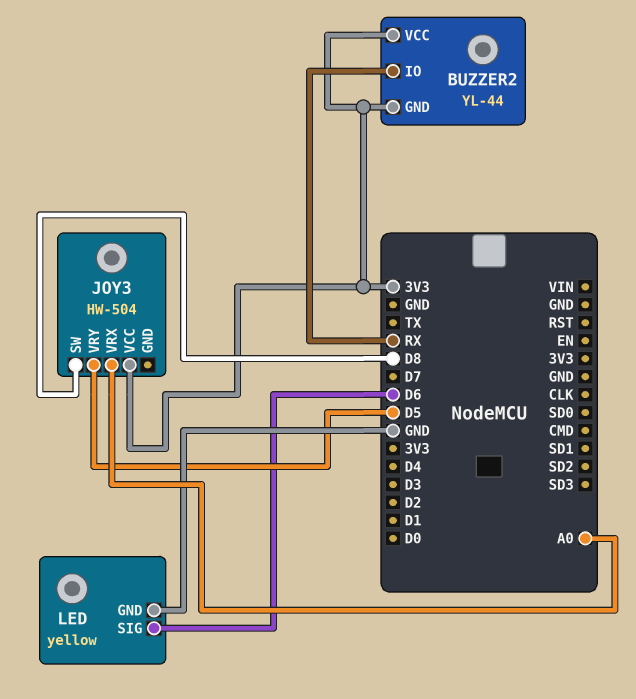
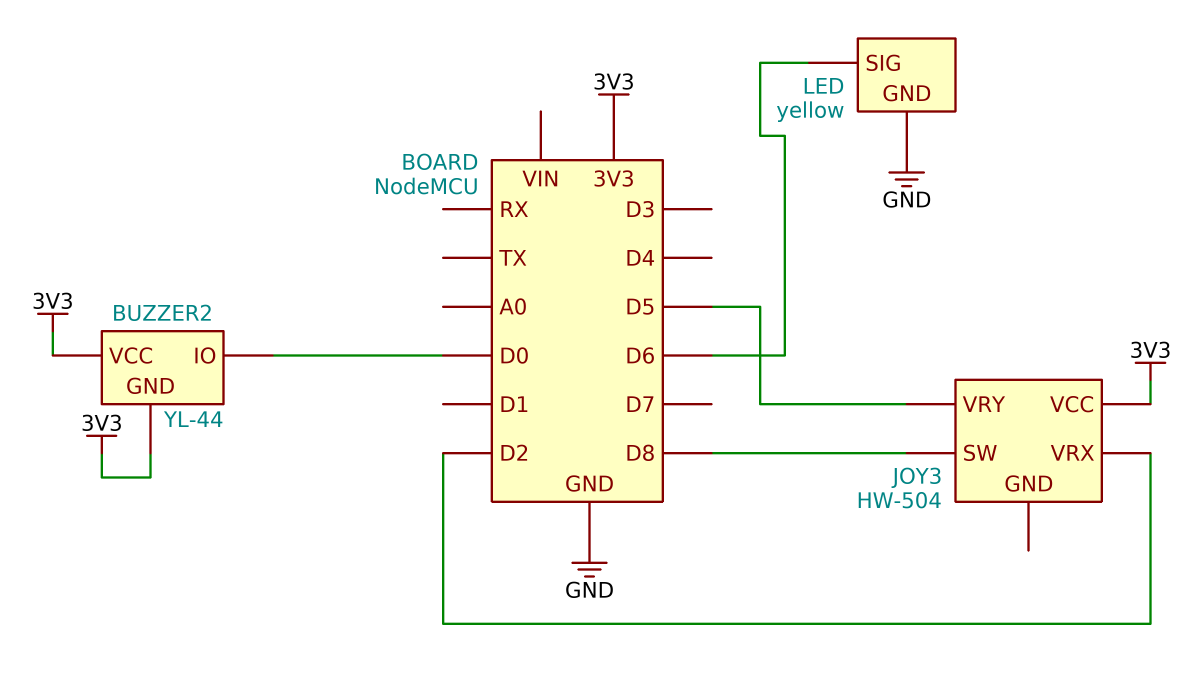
BUZZER2 pin IO: RX -> D0
JOY3 pin VRX: A0 -> D2

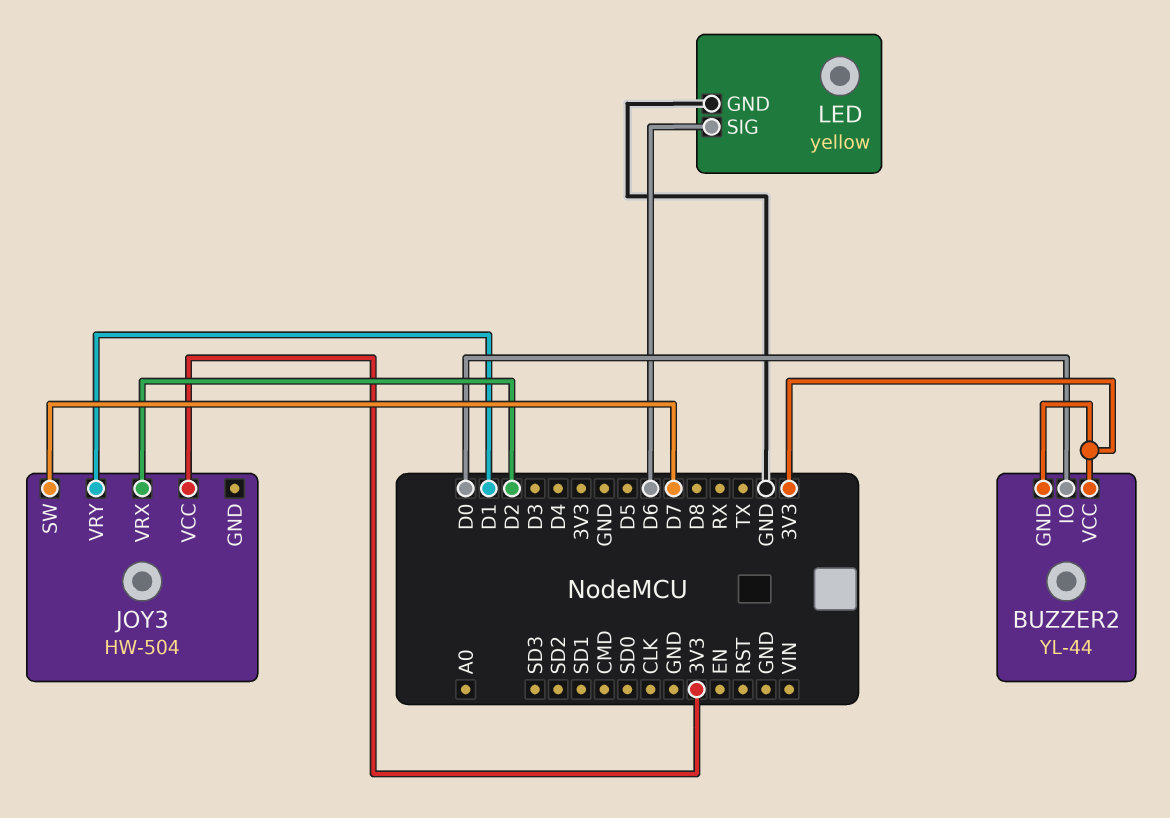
JOY3 pin SW: D8 -> D7
JOY3 pin VRY: D5 -> D1

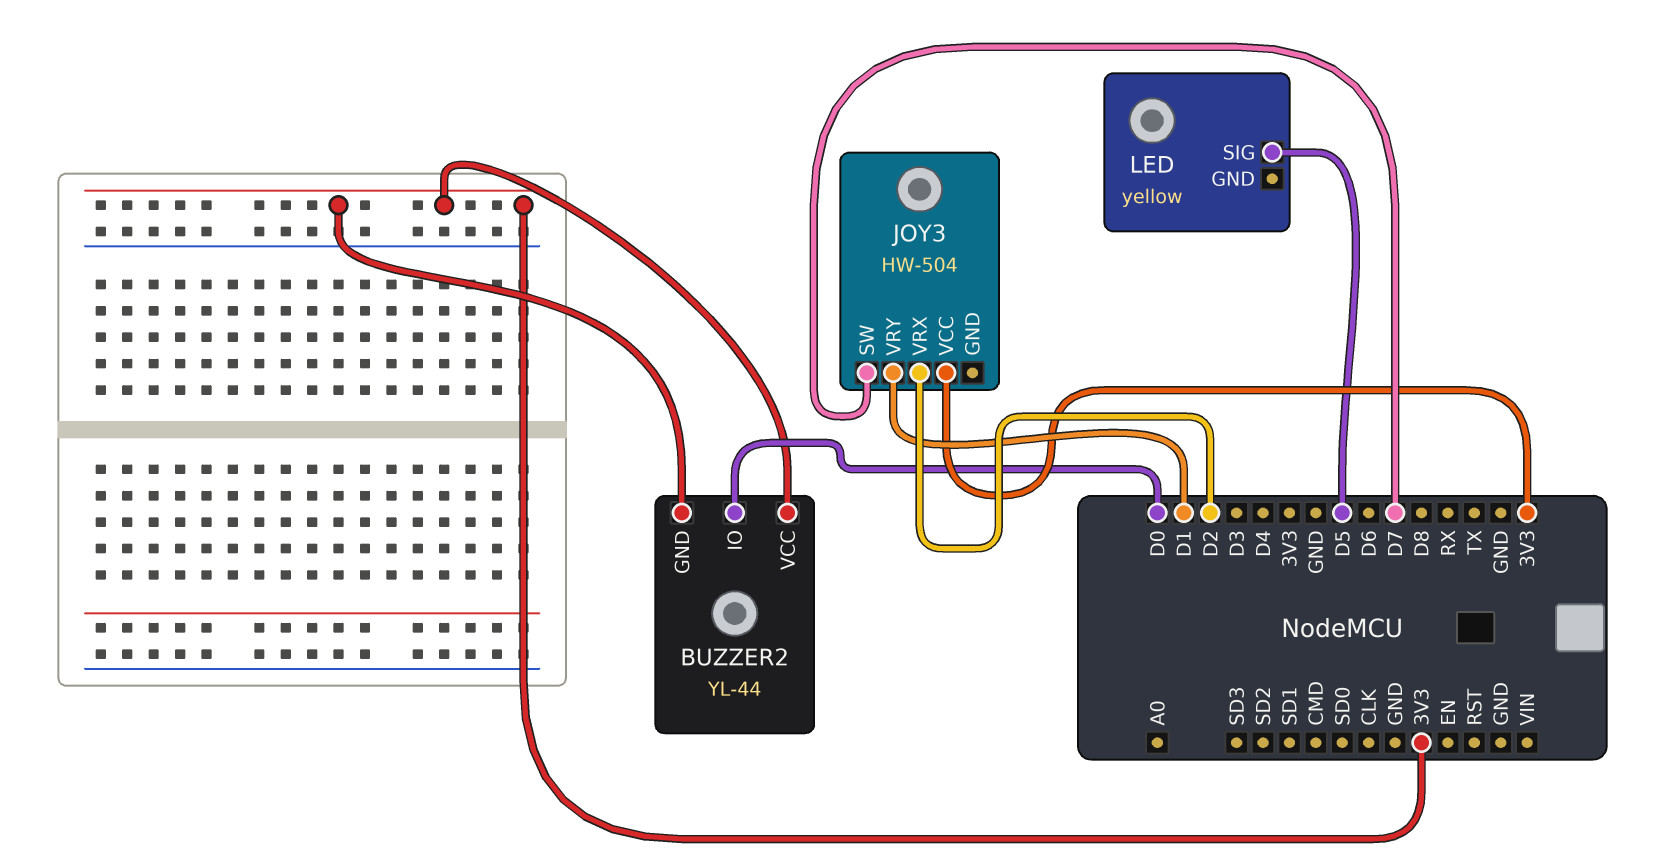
LED pin GND: GND -> none
LED pin SIG: D6 -> D5

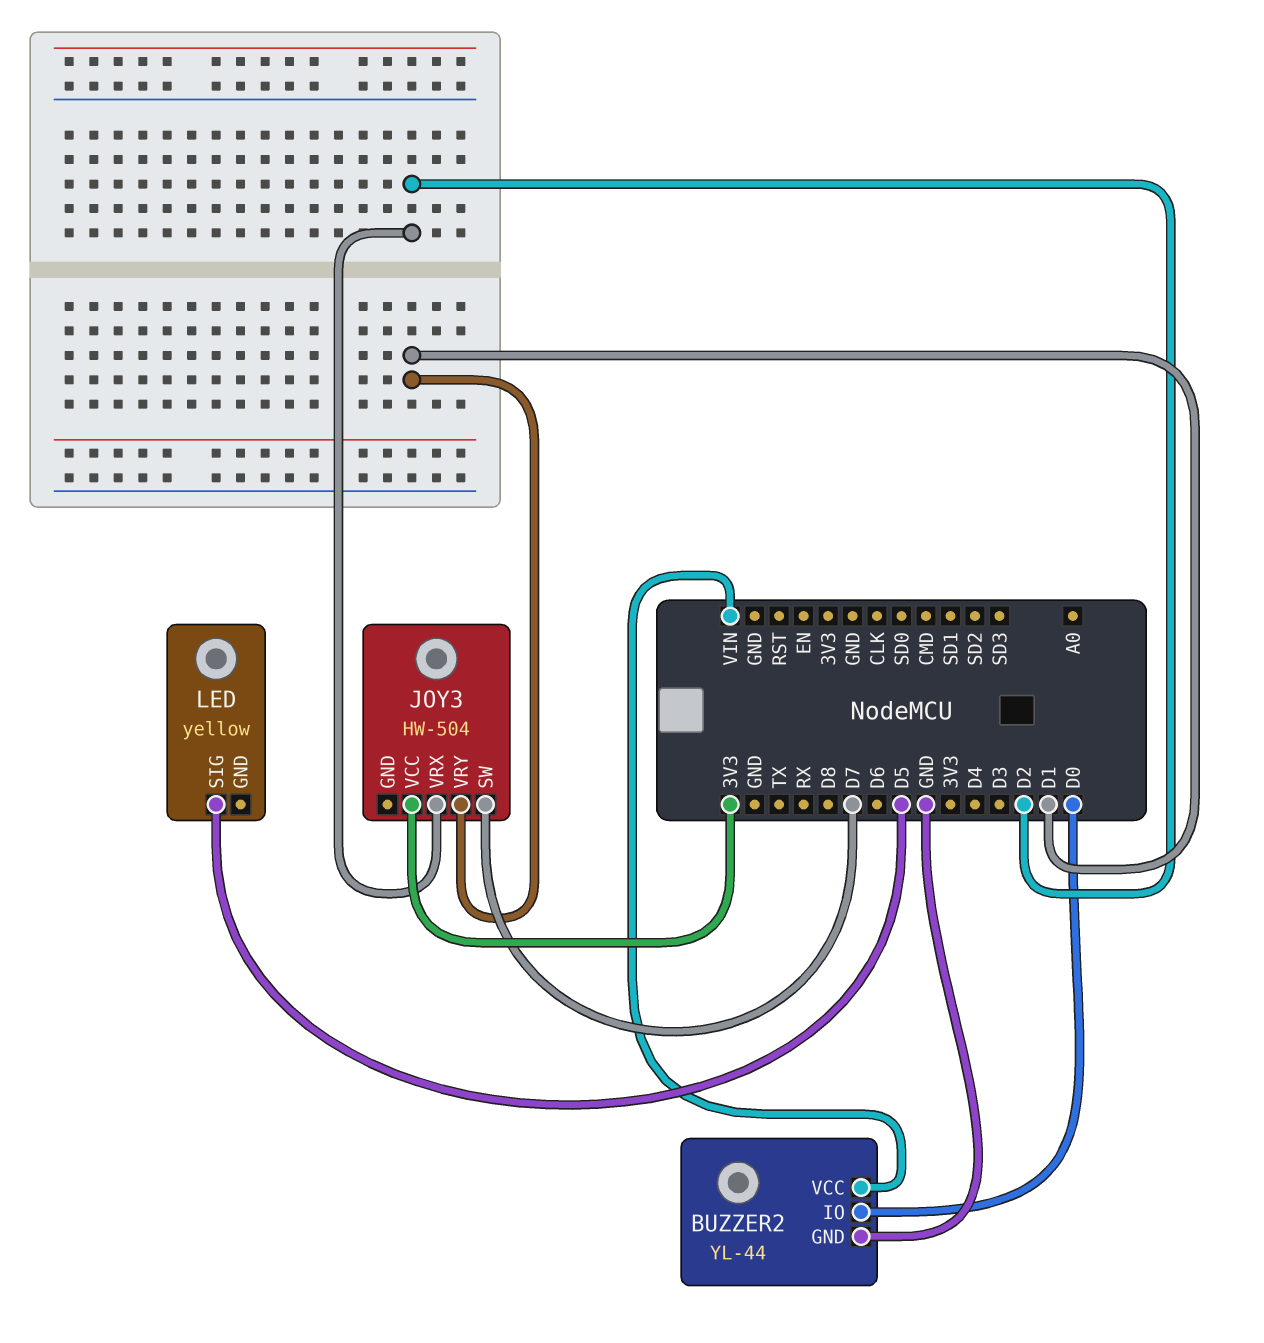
BUZZER2 pin GND: 3V3 -> GND
BUZZER2 pin VCC: 3V3 -> VIN

